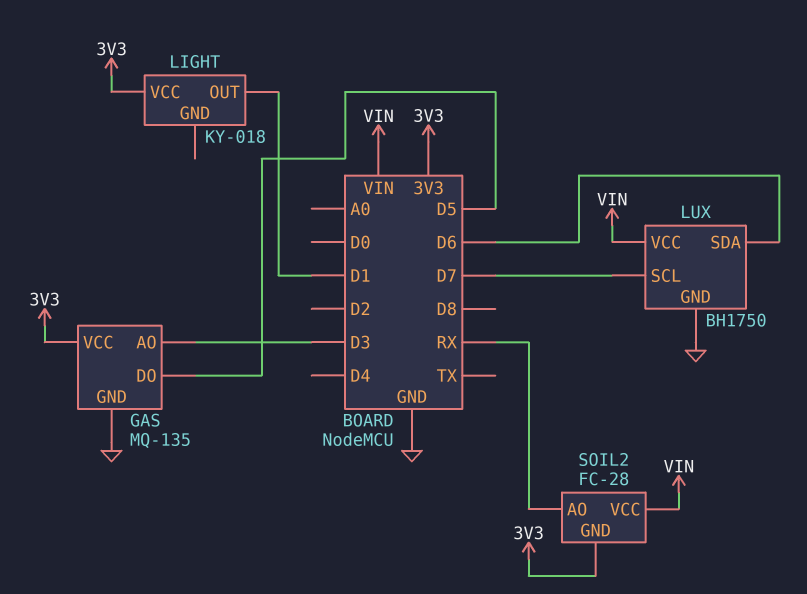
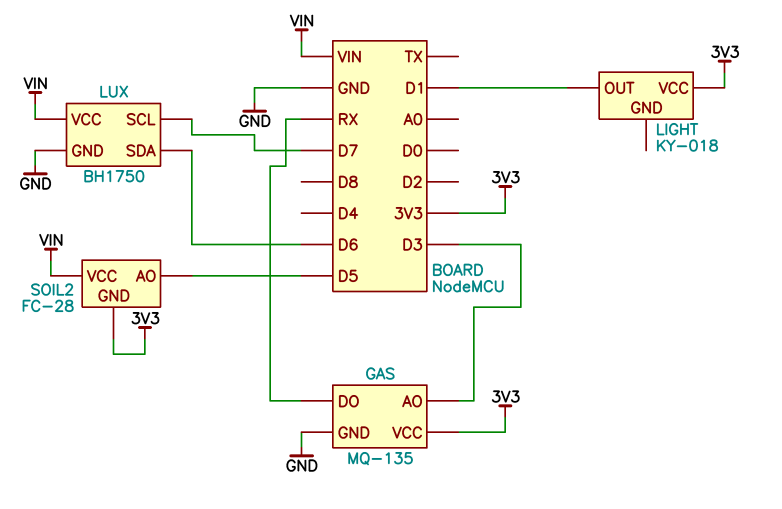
GAS pin DO: D5 -> RX
SOIL2 pin AO: RX -> D5

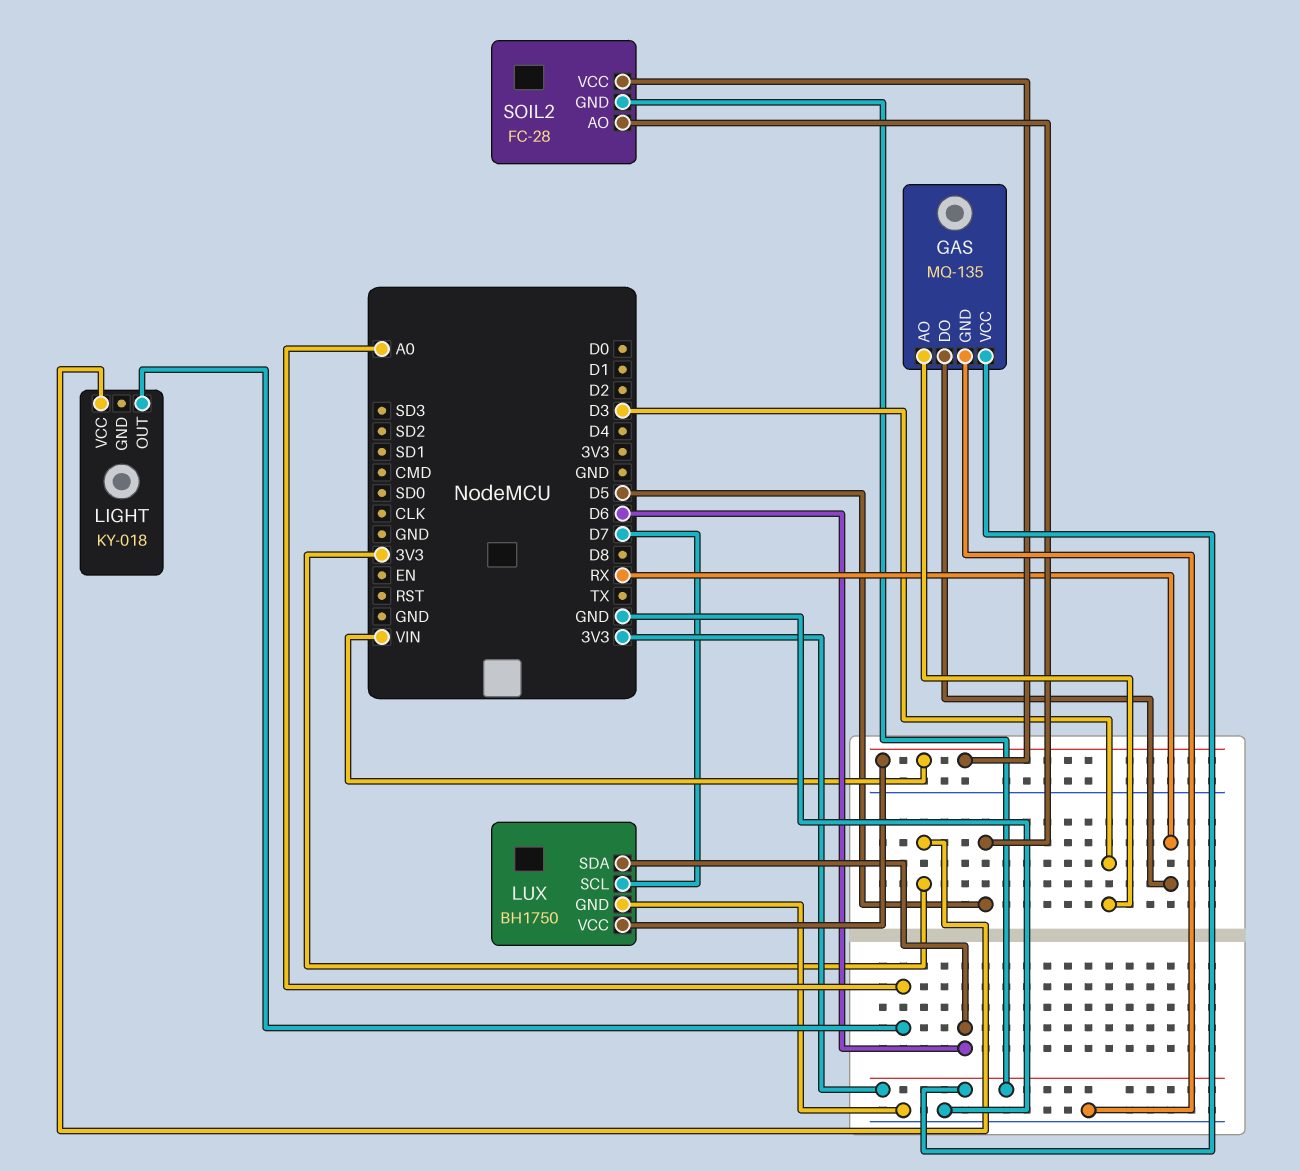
LIGHT pin OUT: D1 -> A0

